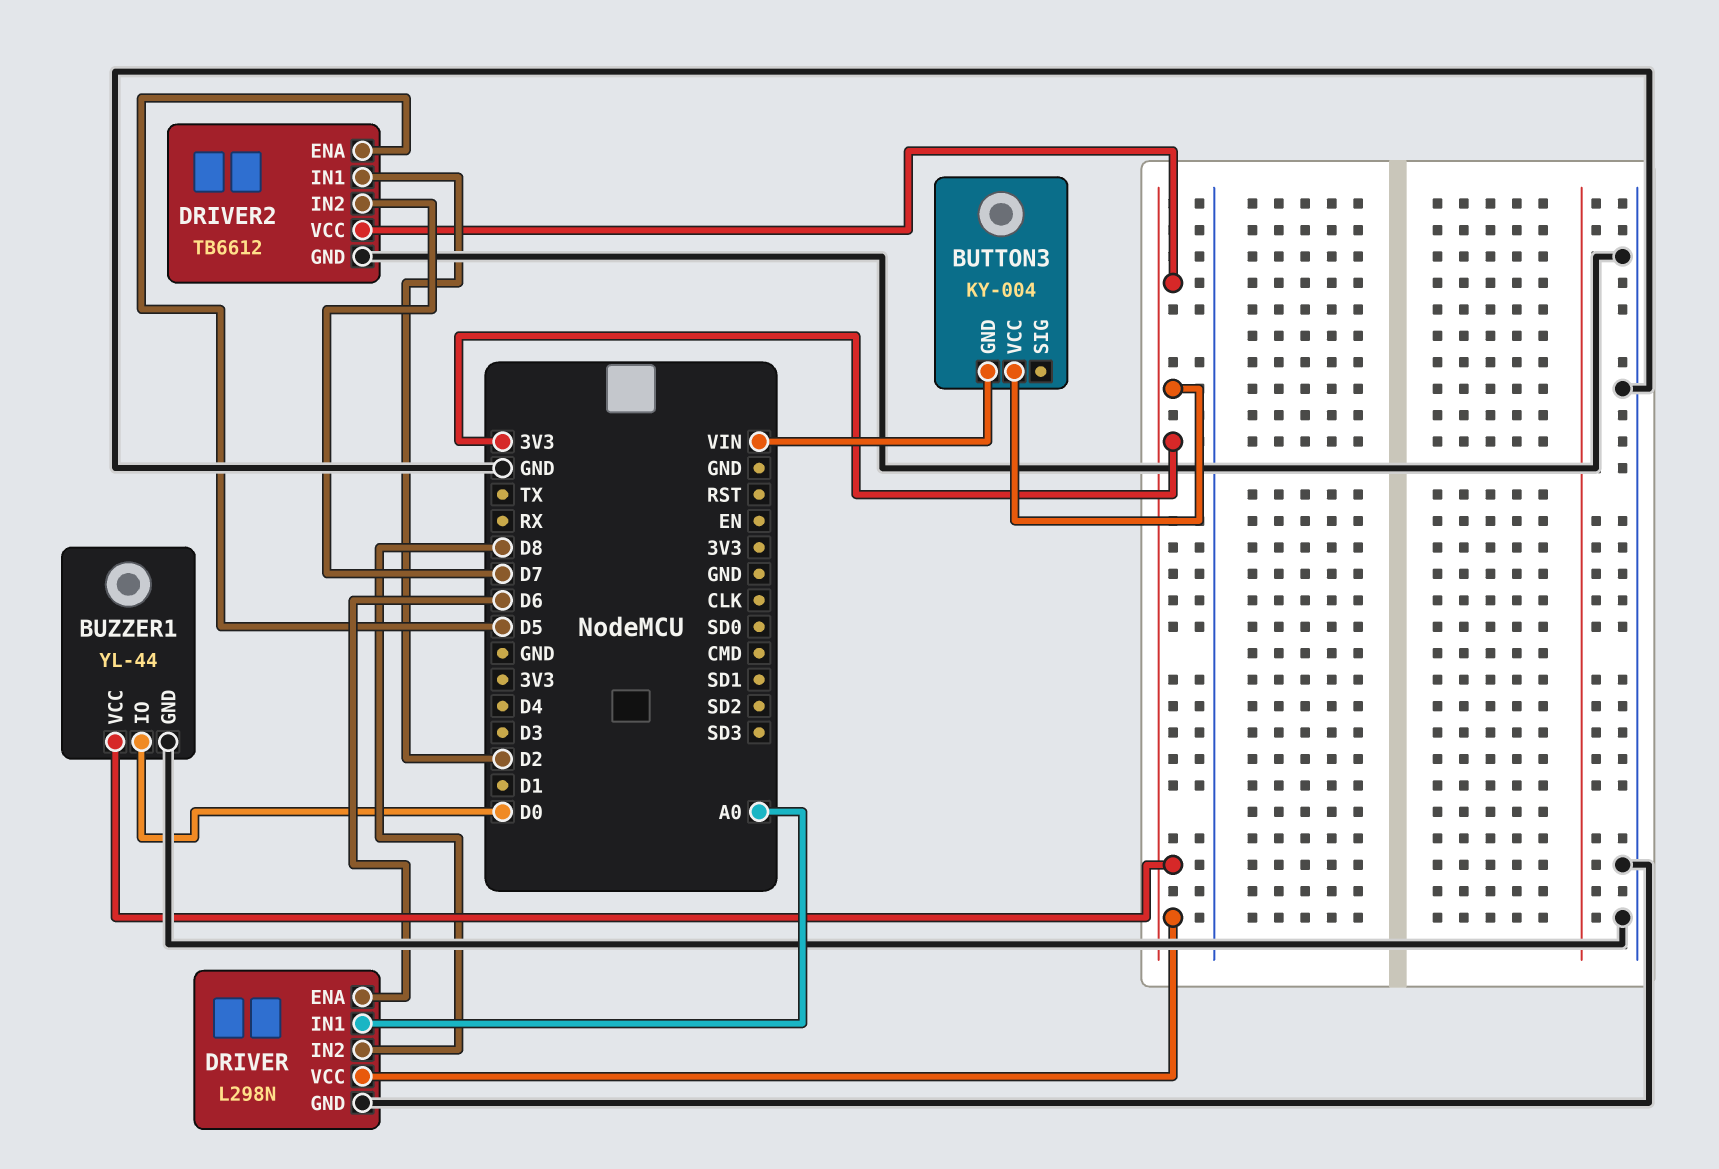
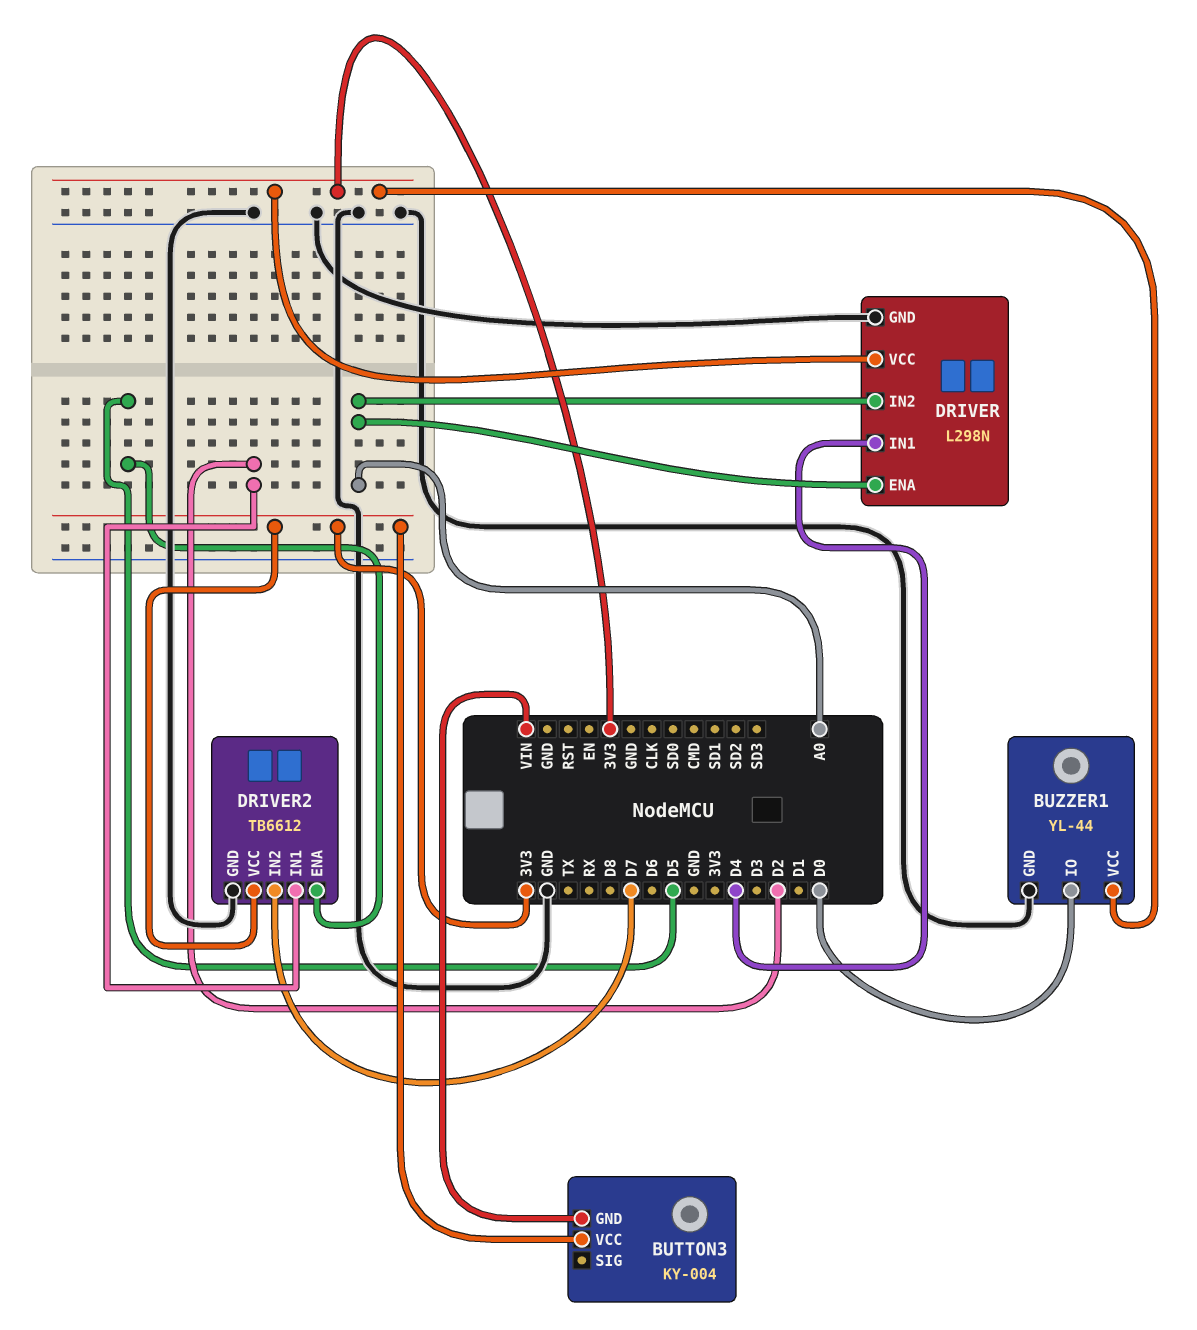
DRIVER pin ENA: D6 -> A0
DRIVER pin IN1: A0 -> D4
DRIVER pin IN2: D8 -> A0

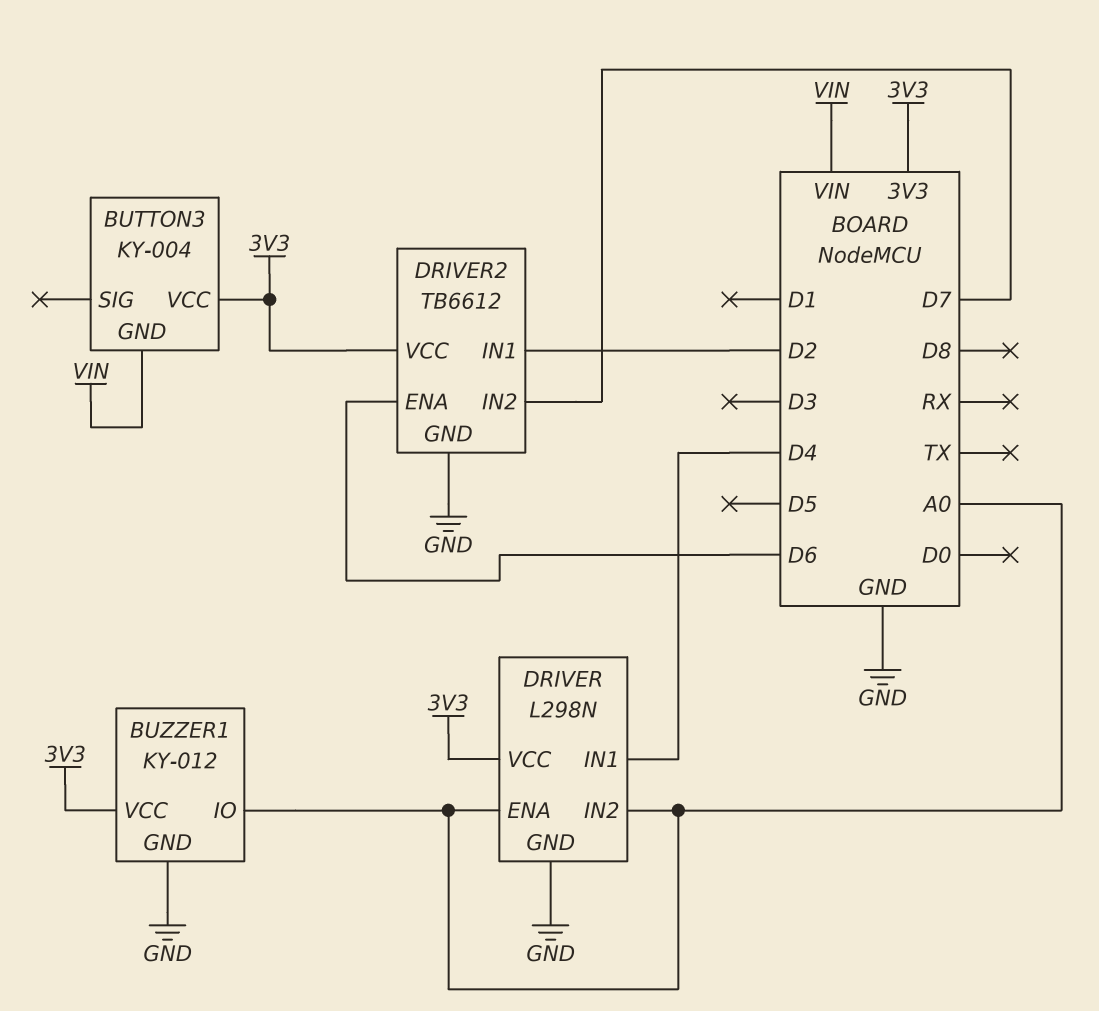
BUZZER1: YL-44 -> KY-012
BUZZER1 pin IO: D0 -> A0
DRIVER2 pin ENA: D5 -> D6

